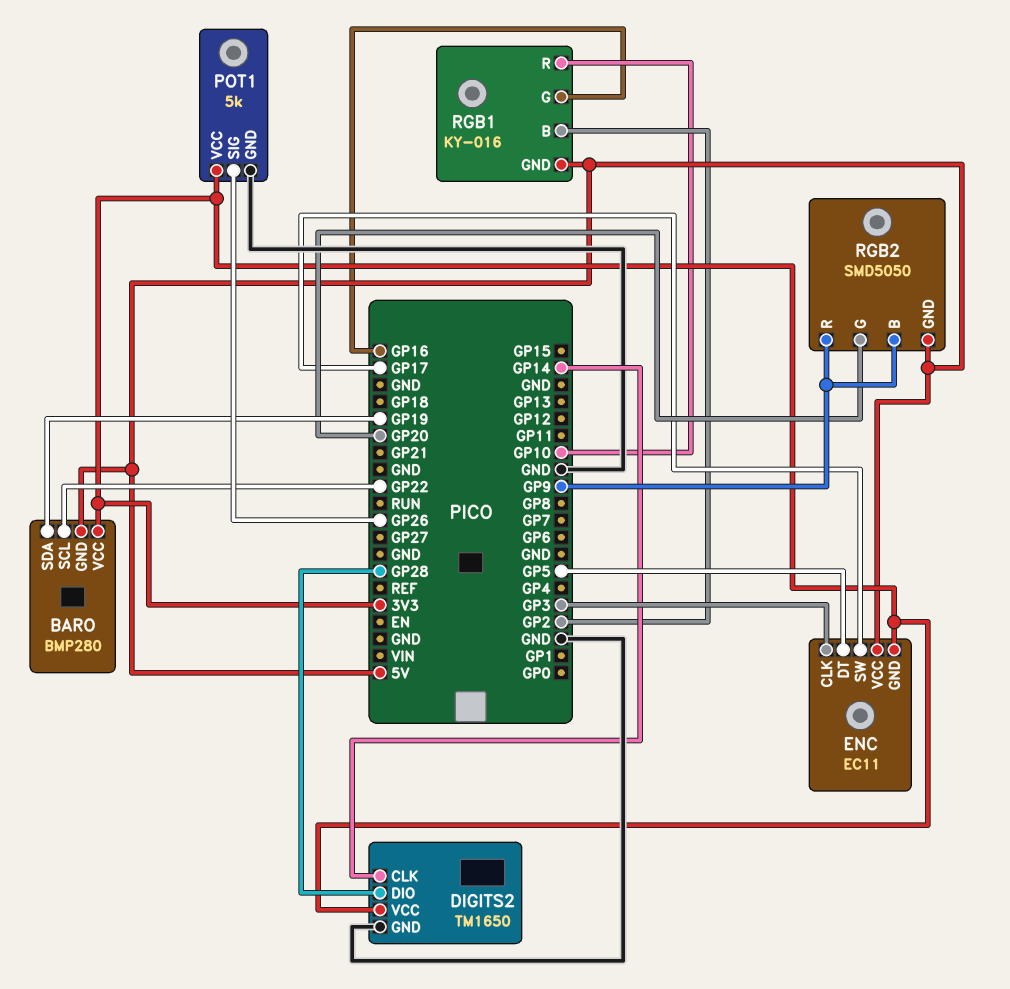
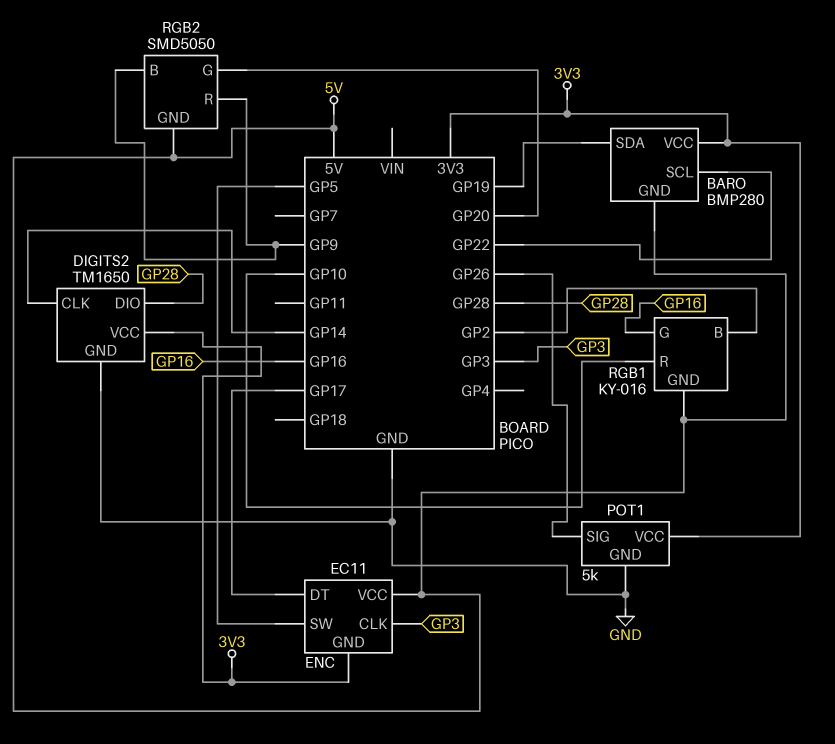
ENC pin DT: GP5 -> GP17
ENC pin SW: GP17 -> GP5

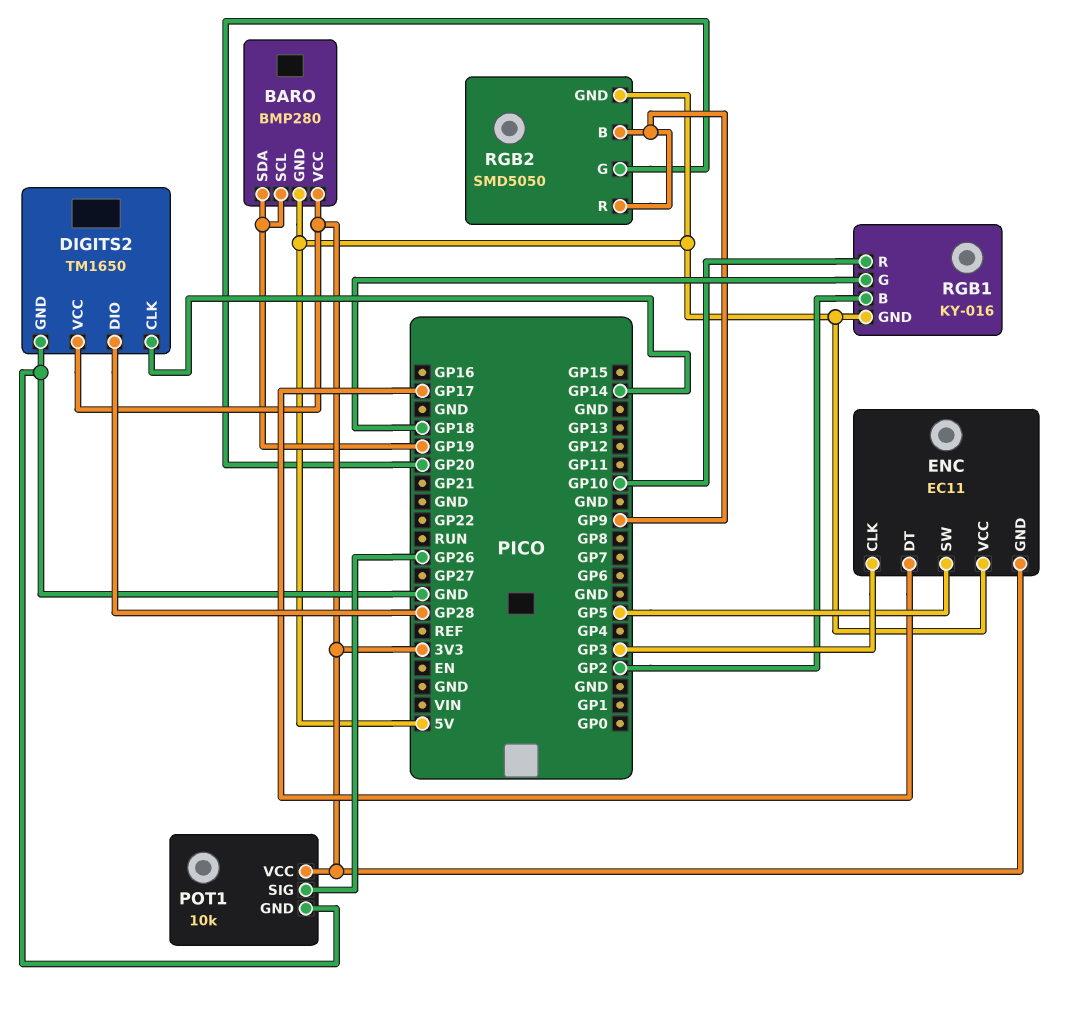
BARO pin SCL: GP22 -> GP19
POT1: 5k -> 10k
RGB1 pin G: GP16 -> GP18

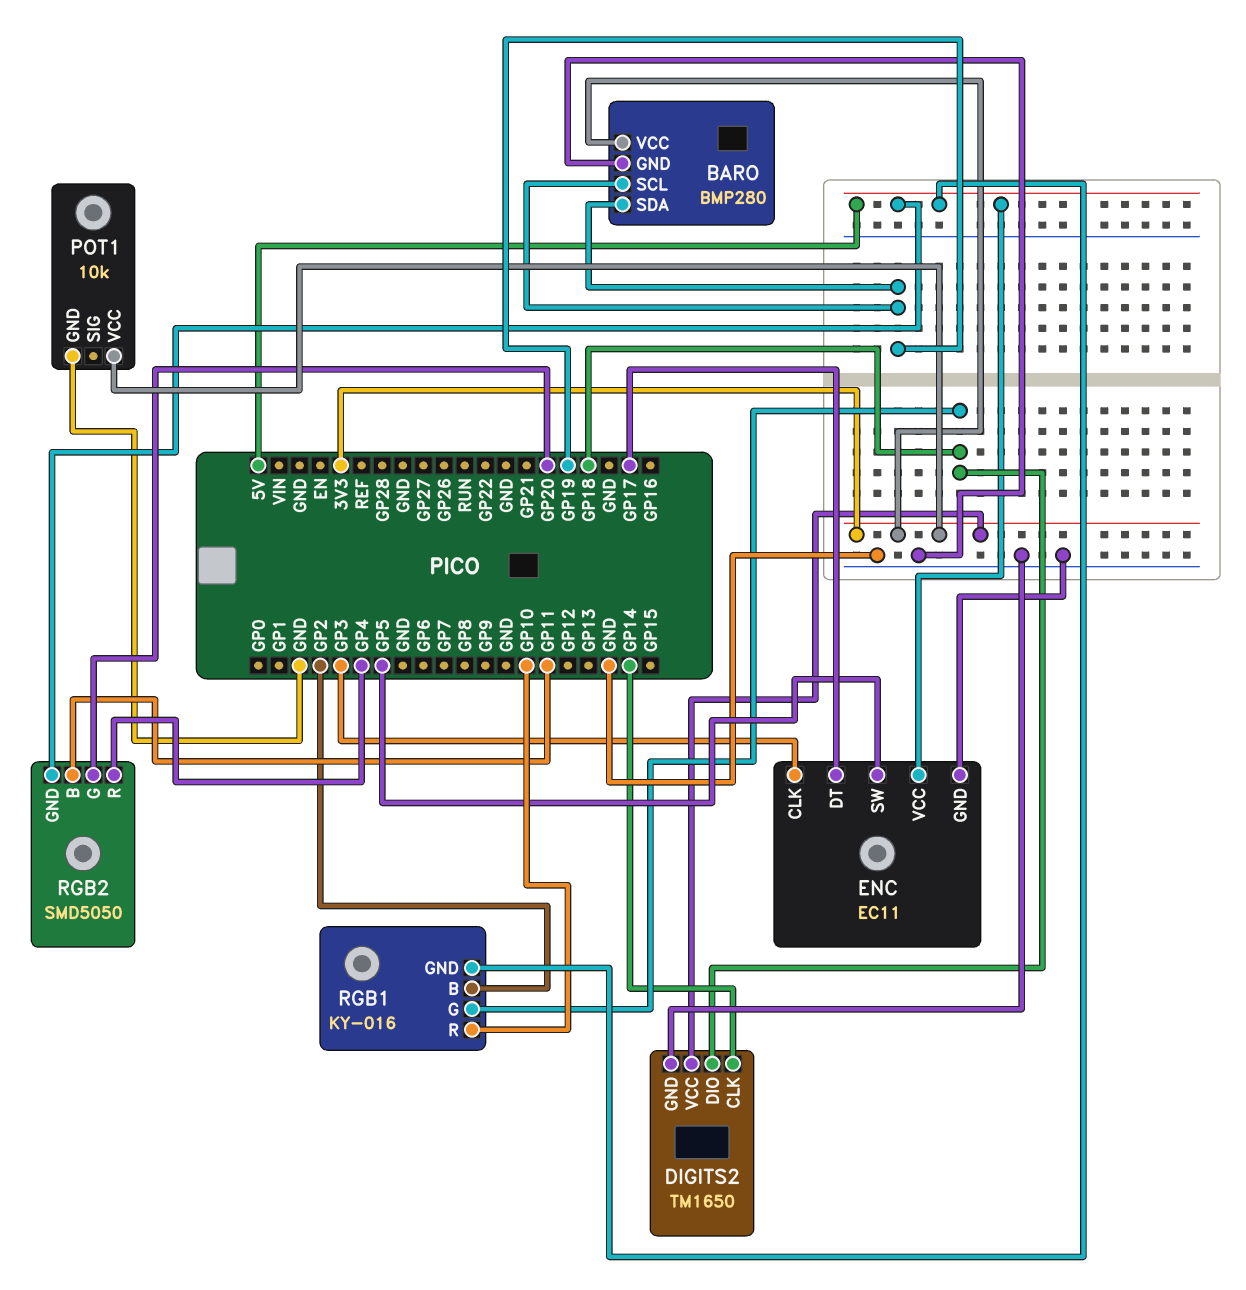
BARO pin GND: 5V -> GND
DIGITS2 pin DIO: GP28 -> GP18
ENC pin GND: 3V3 -> GND
POT1 pin SIG: GP26 -> none
RGB2 pin B: GP9 -> GP11
RGB2 pin R: GP9 -> GP4

